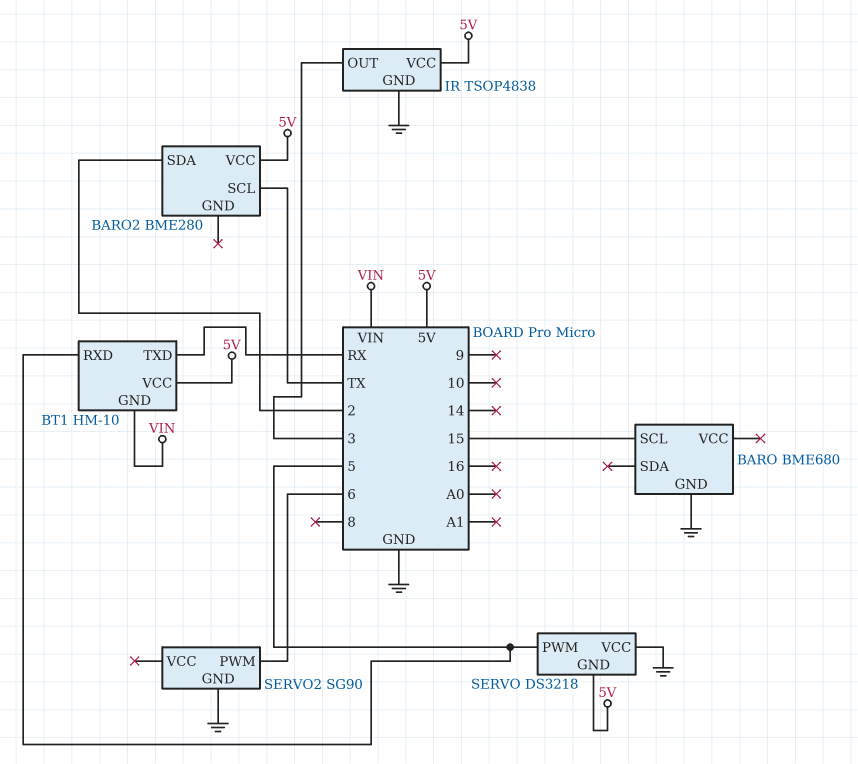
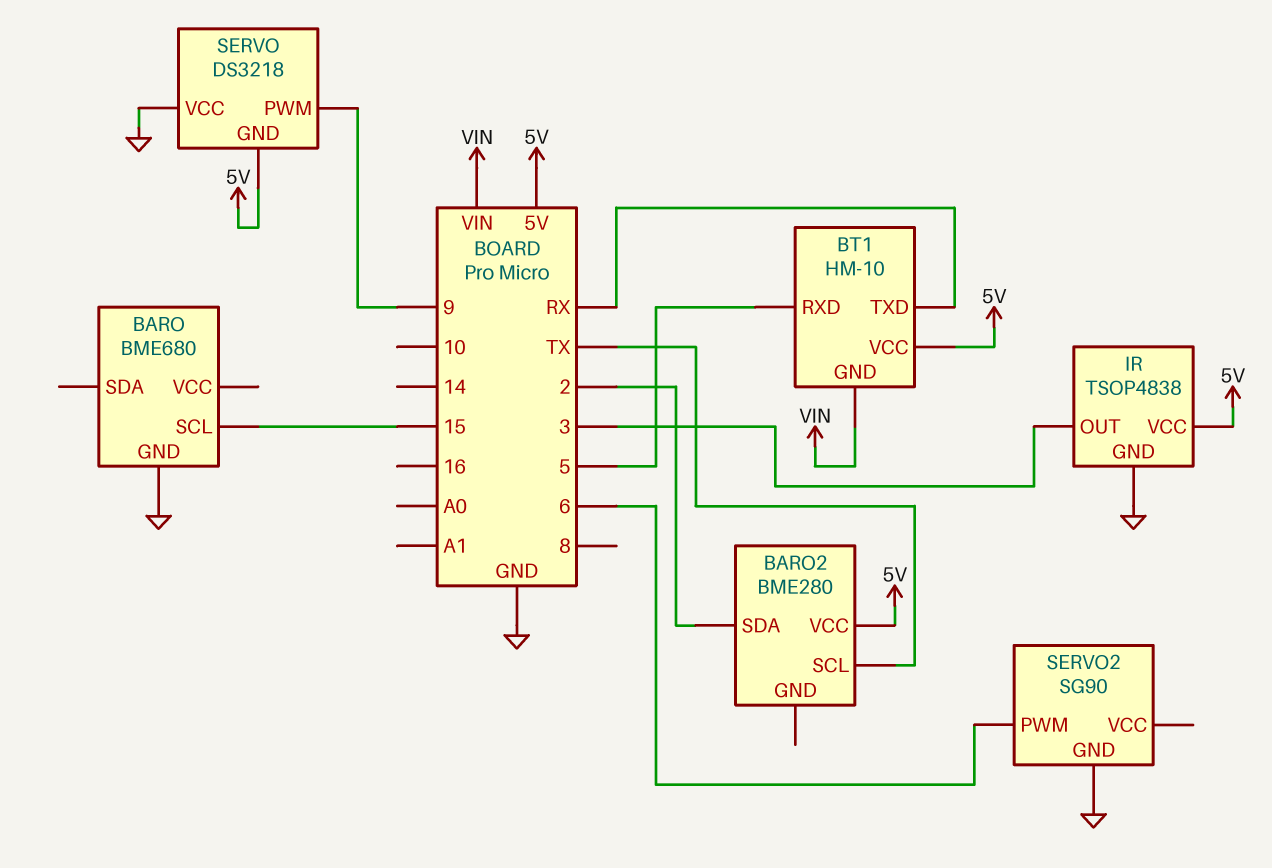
SERVO pin PWM: 5 -> 9

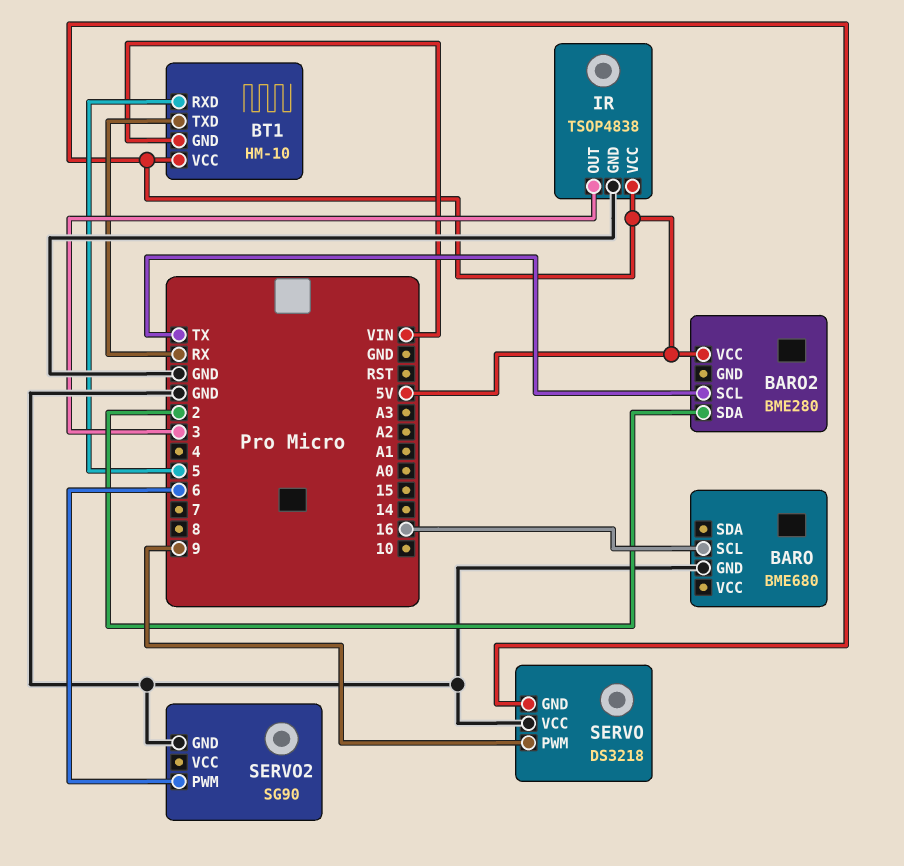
BARO pin SCL: 15 -> 16

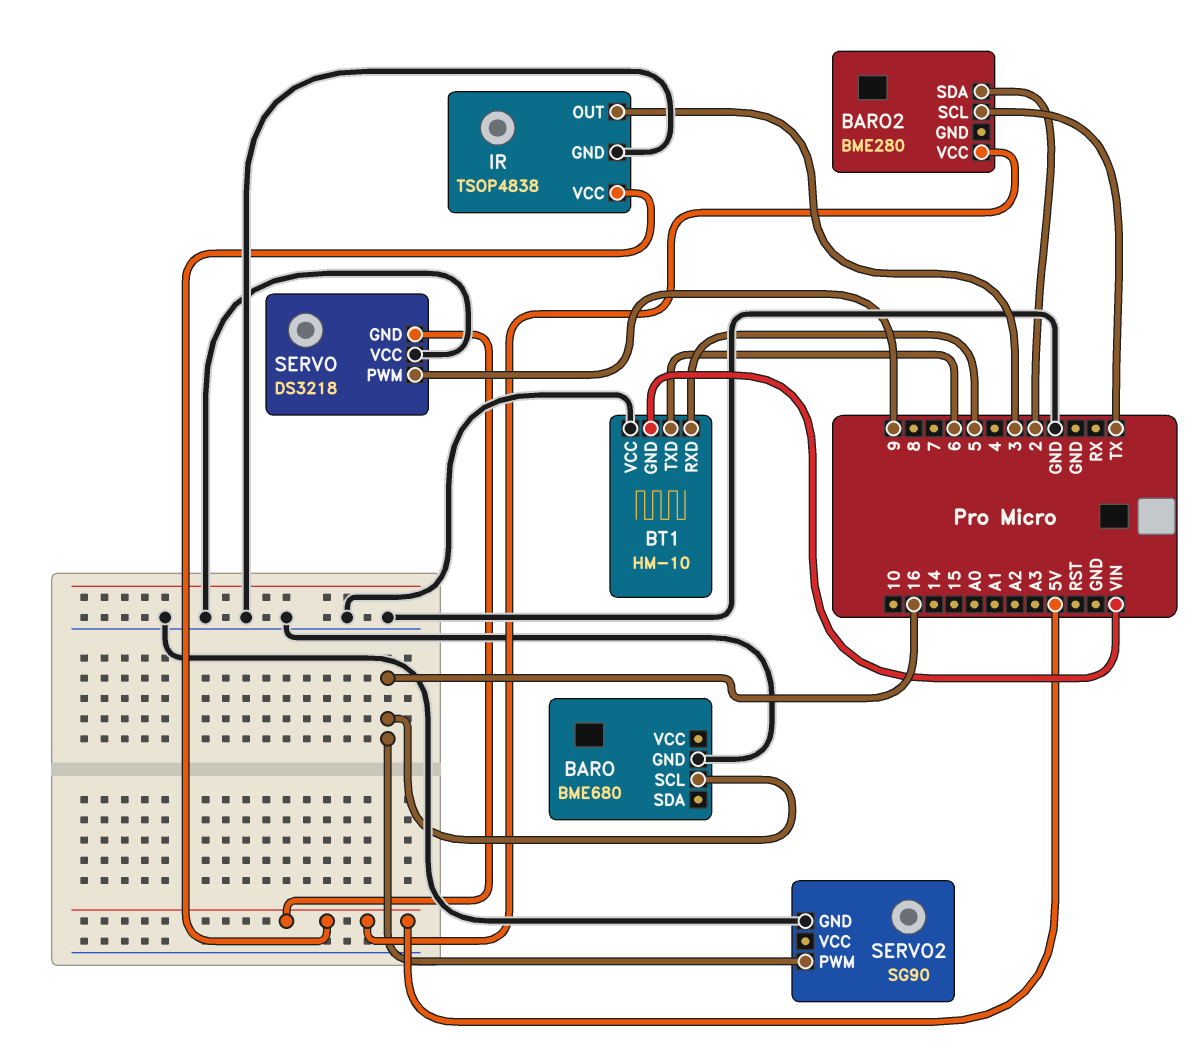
BT1 pin TXD: RX -> 6
BT1 pin VCC: 5V -> GND
SERVO2 pin PWM: 6 -> 16

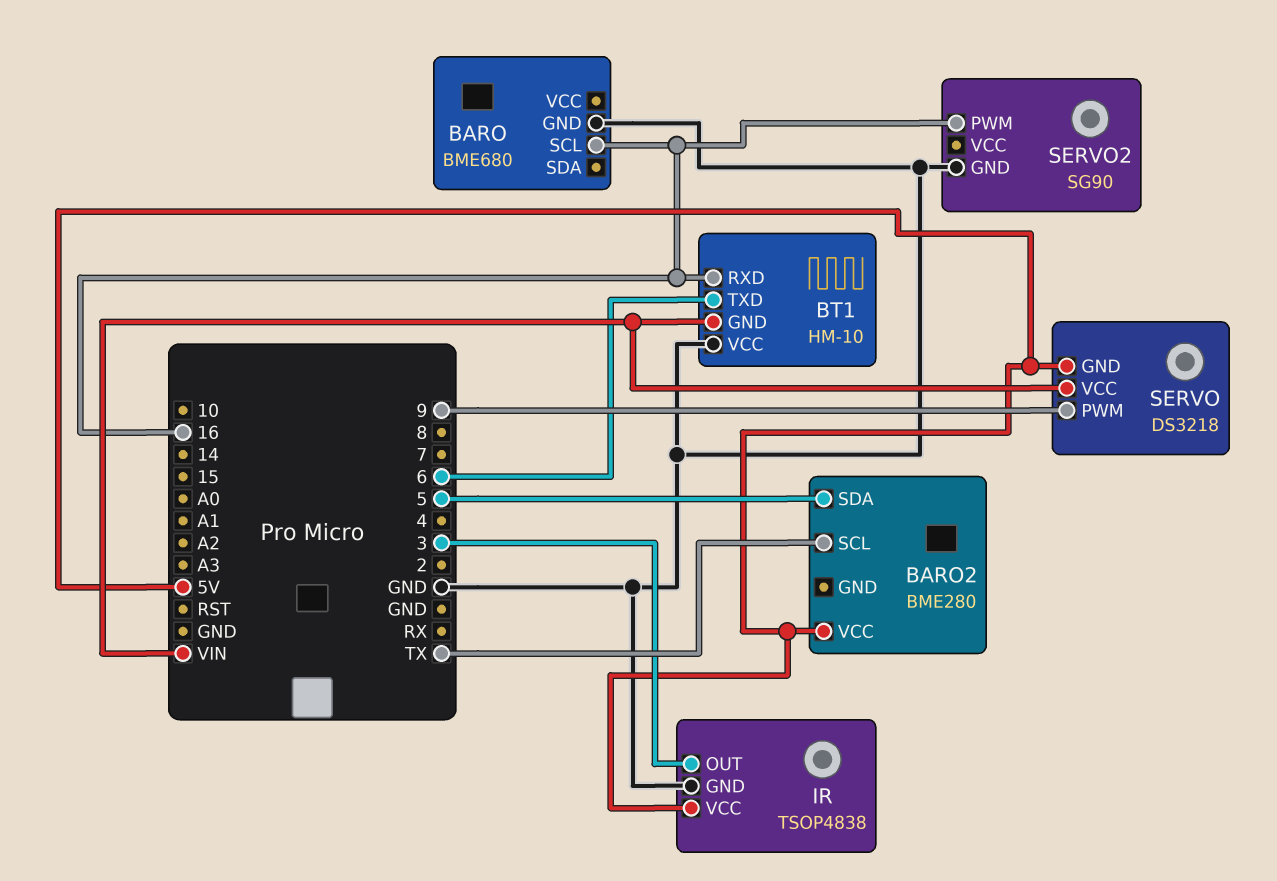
BARO2 pin SDA: 2 -> 5
BT1 pin RXD: 5 -> 16
SERVO pin VCC: GND -> VIN

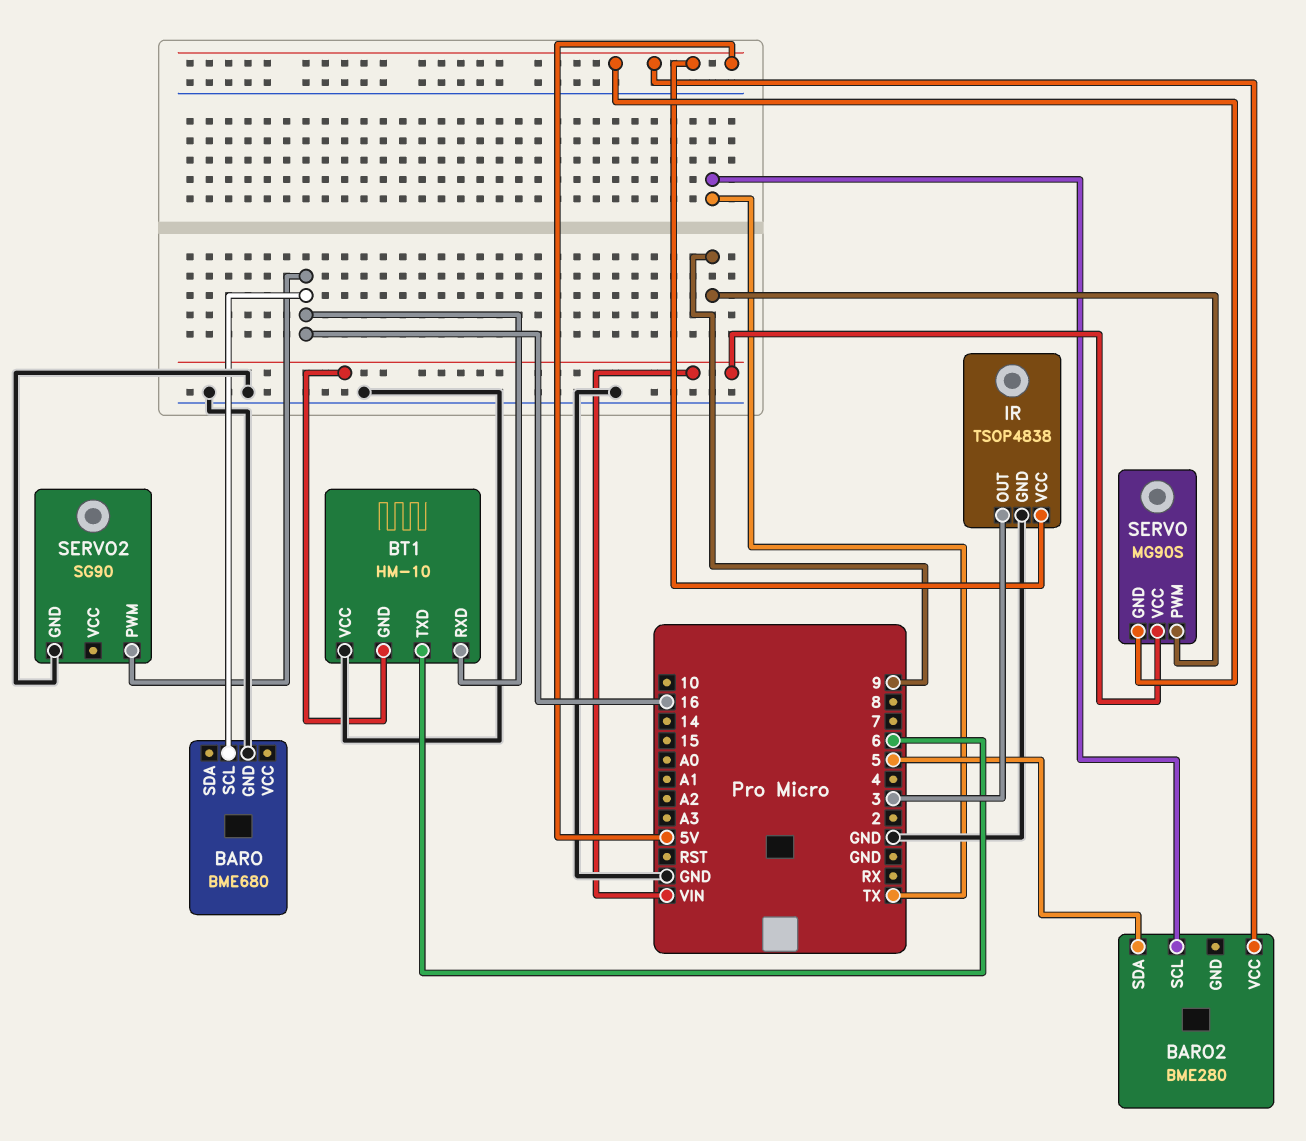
SERVO: DS3218 -> MG90S

